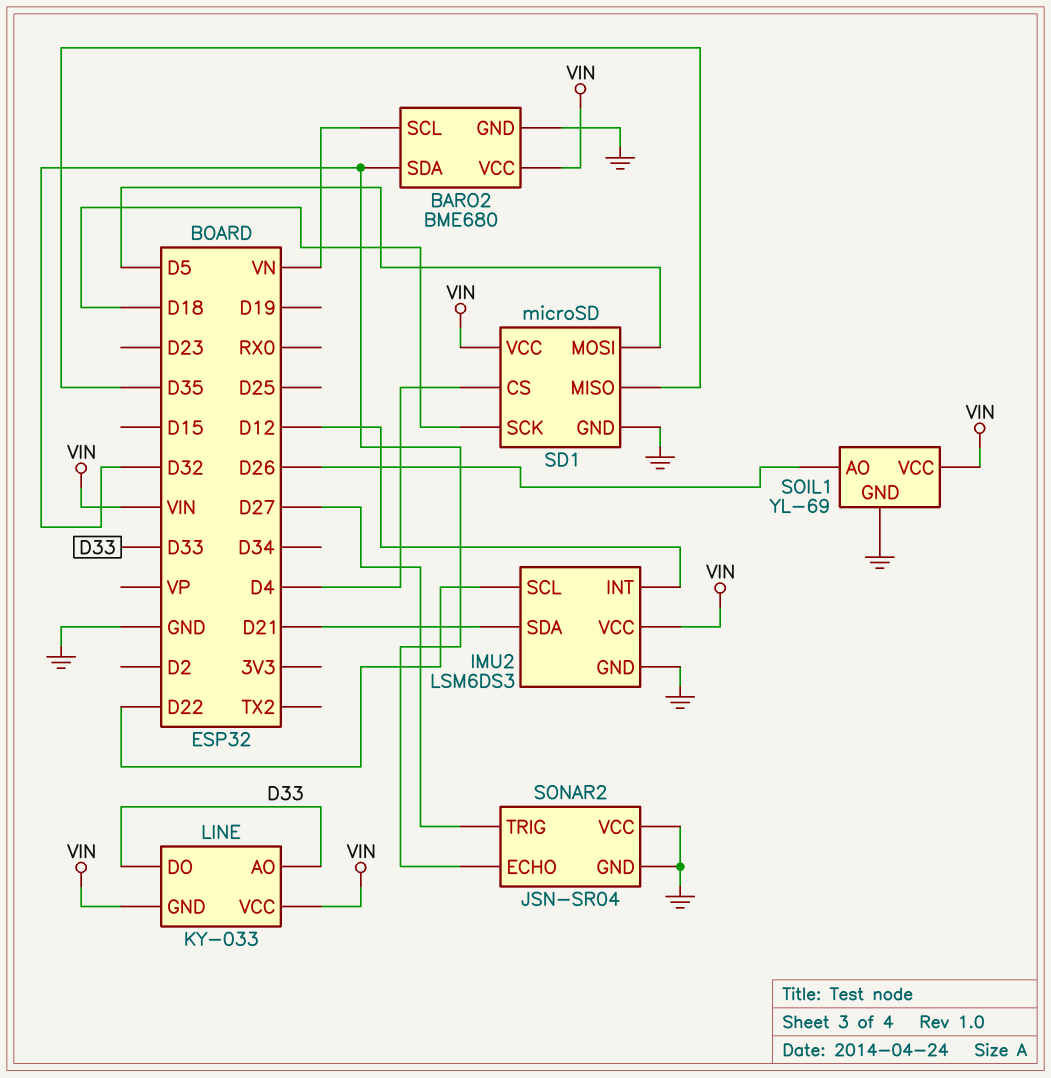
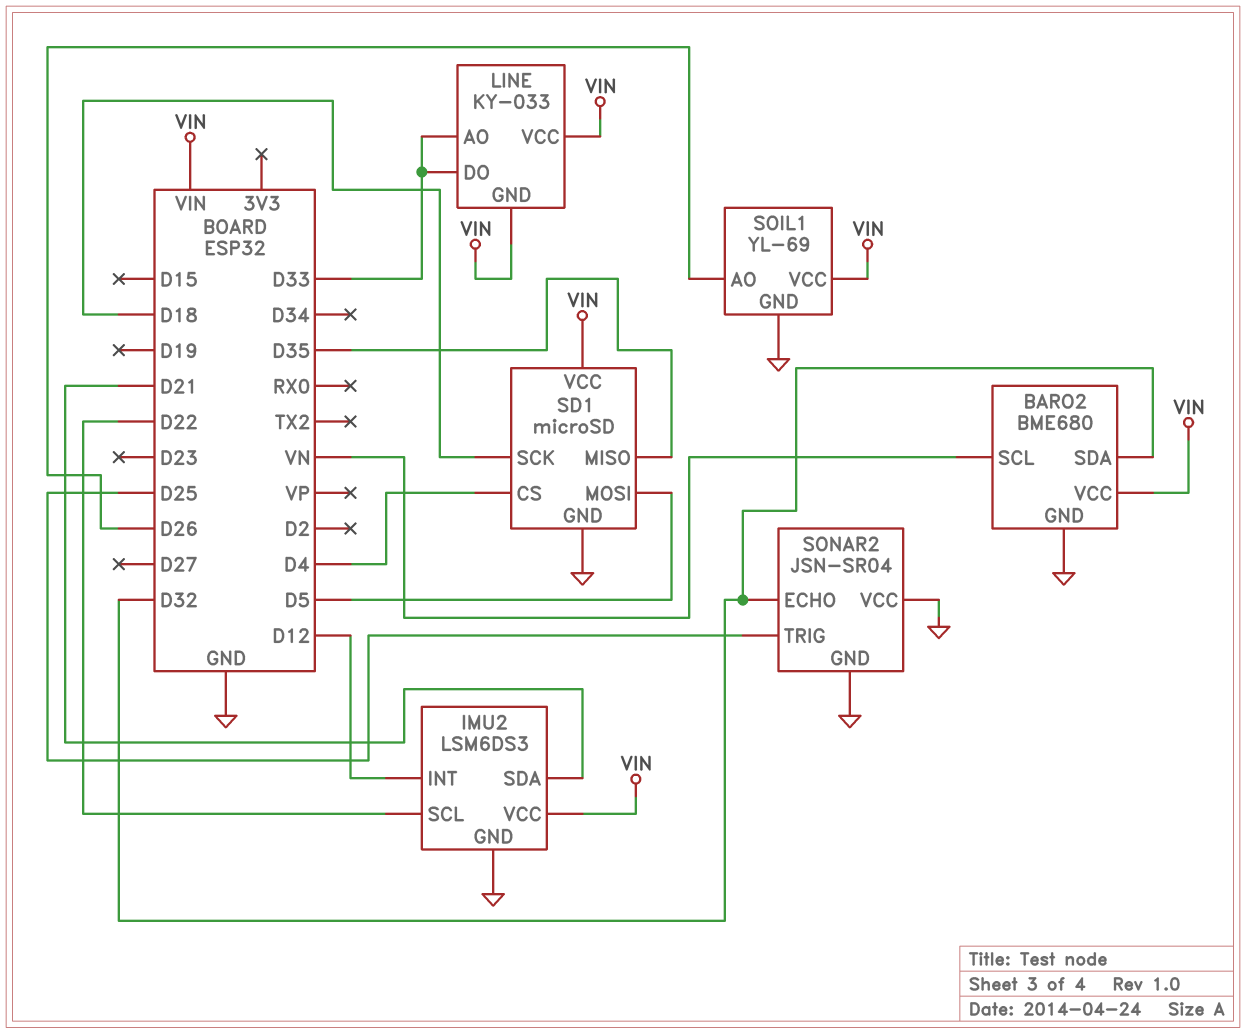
SONAR2 pin TRIG: D27 -> D25

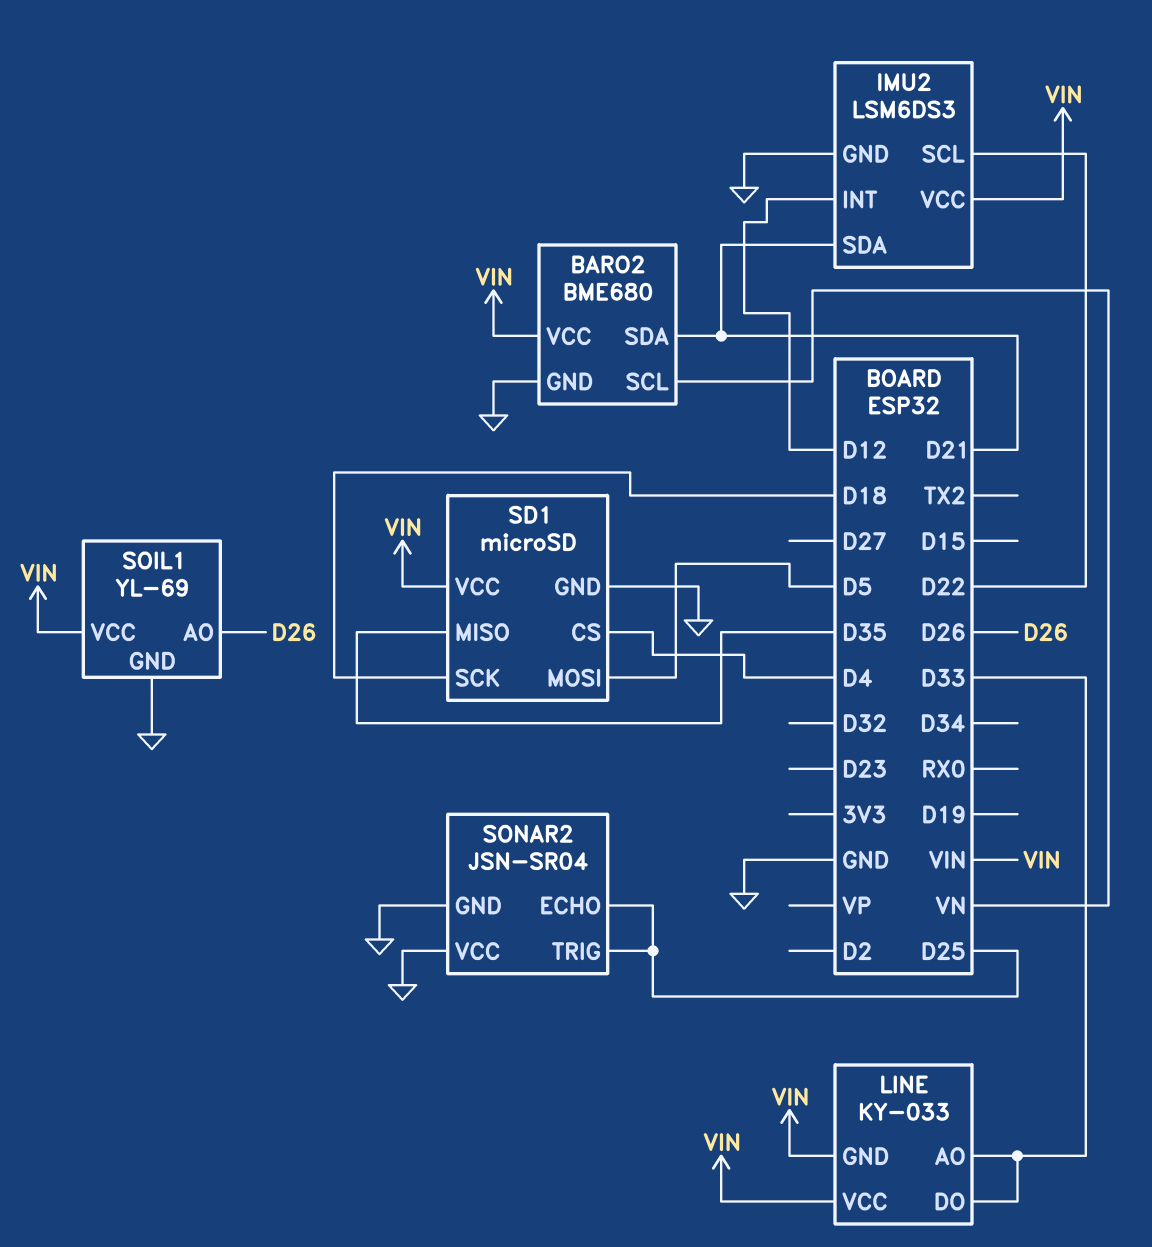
BARO2 pin SDA: D32 -> D21
SONAR2 pin ECHO: D32 -> D25

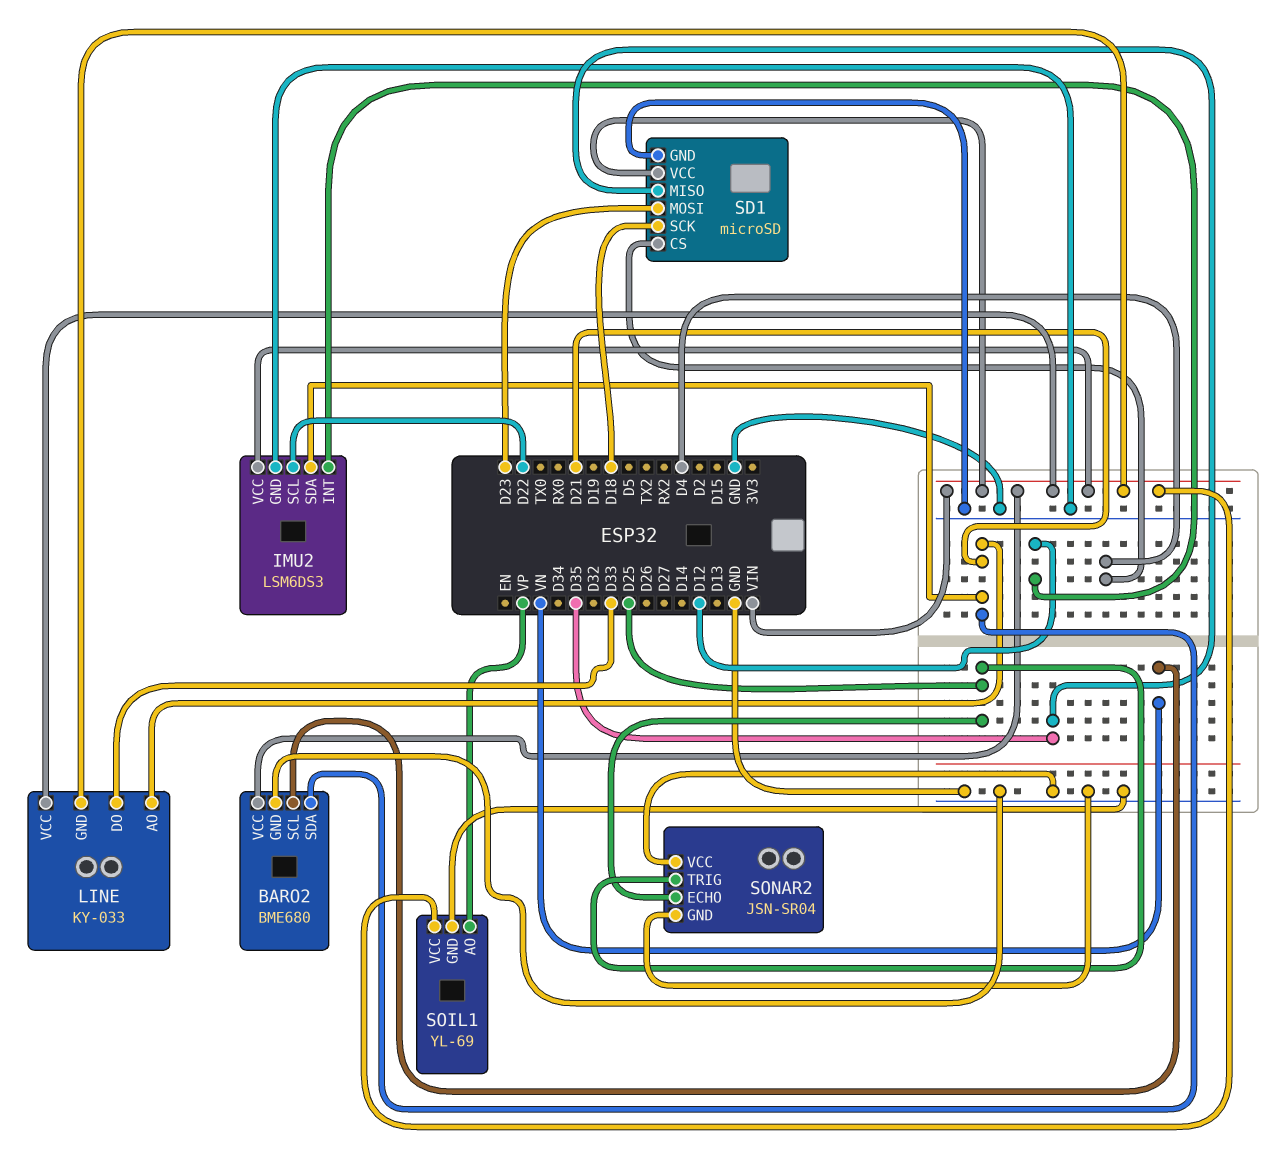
LINE pin AO: D33 -> D21
SD1 pin MOSI: D5 -> D23
SOIL1 pin AO: D26 -> VP

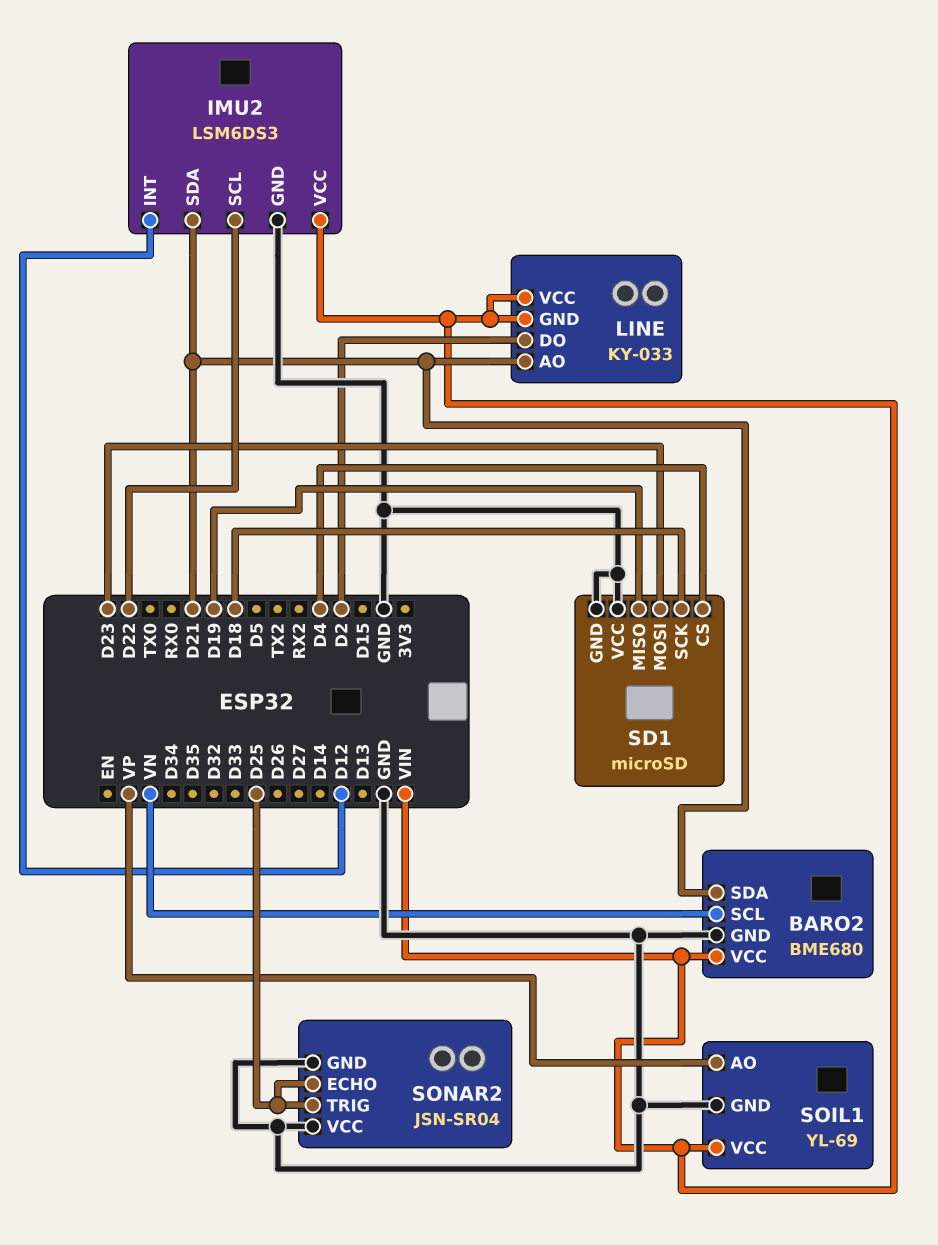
LINE pin DO: D33 -> D2
SD1 pin MISO: D35 -> D19
SD1 pin VCC: VIN -> GND

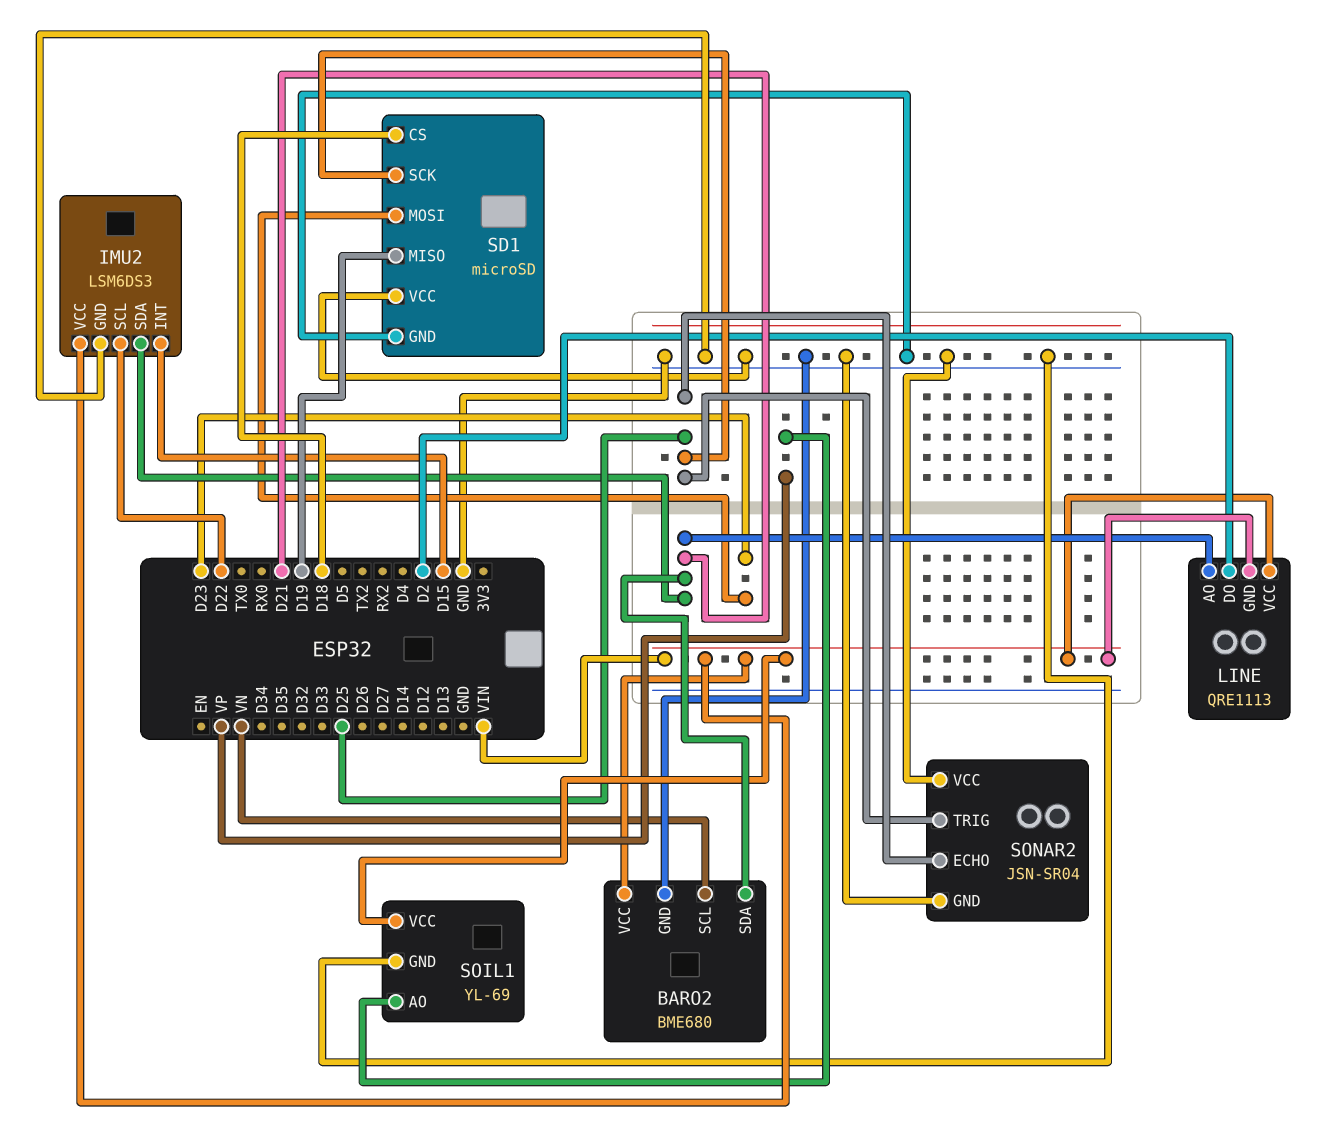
IMU2 pin INT: D12 -> D15
LINE: KY-033 -> QRE1113
SD1 pin CS: D4 -> D18
SD1 pin SCK: D18 -> D25

